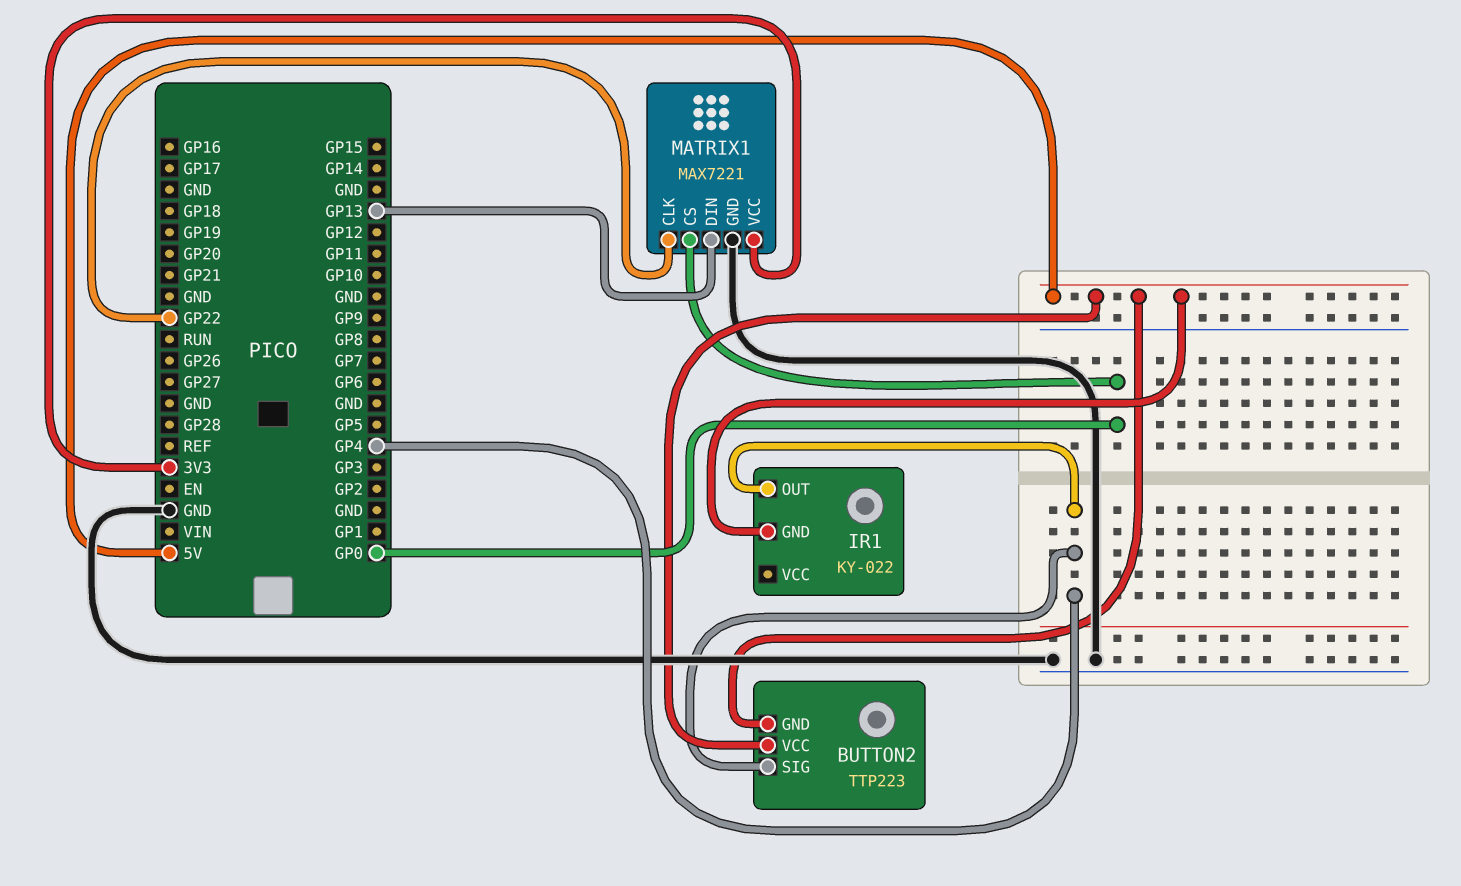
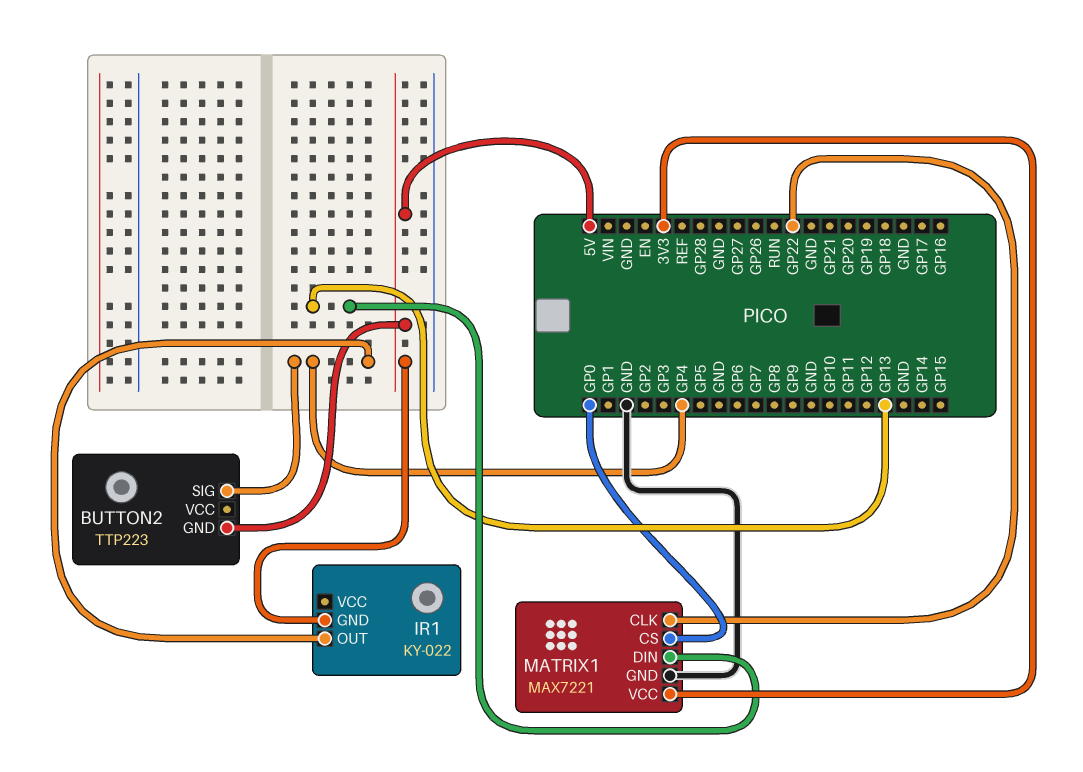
BUTTON2 pin VCC: 5V -> none

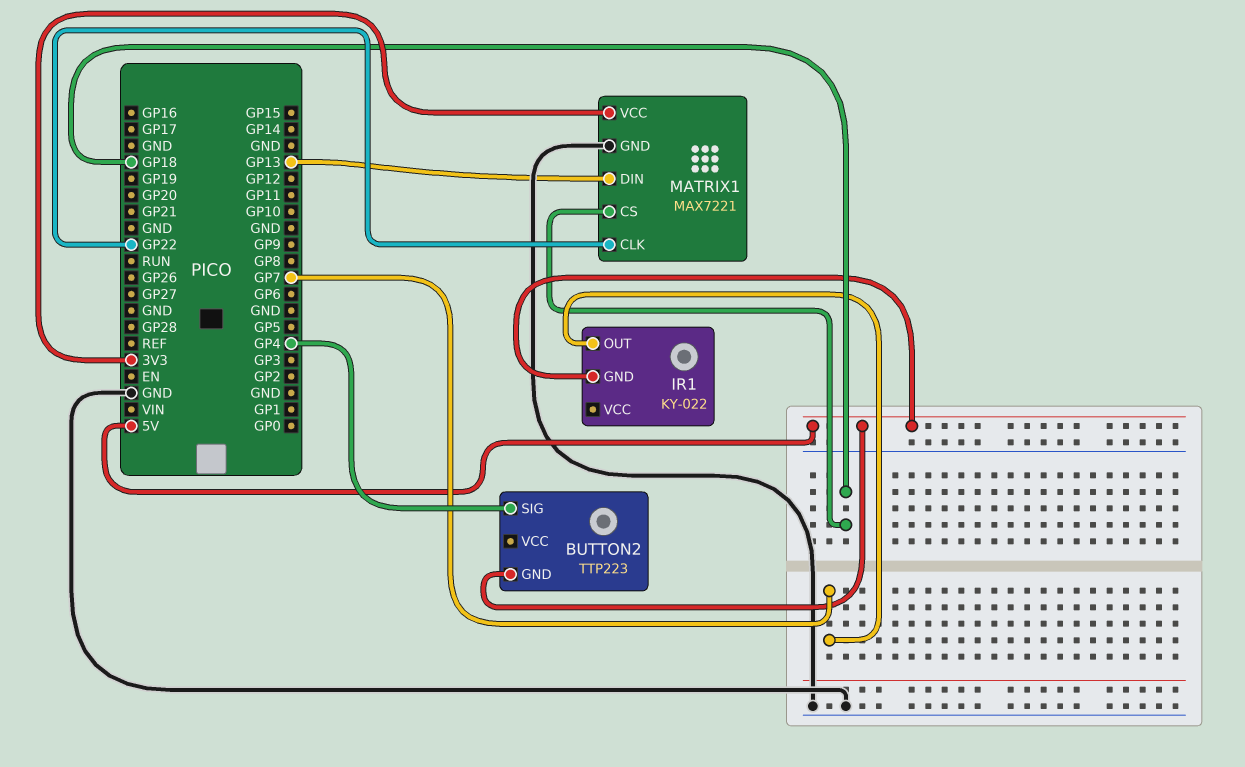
IR1 pin OUT: GP4 -> GP7
MATRIX1 pin CS: GP0 -> GP18

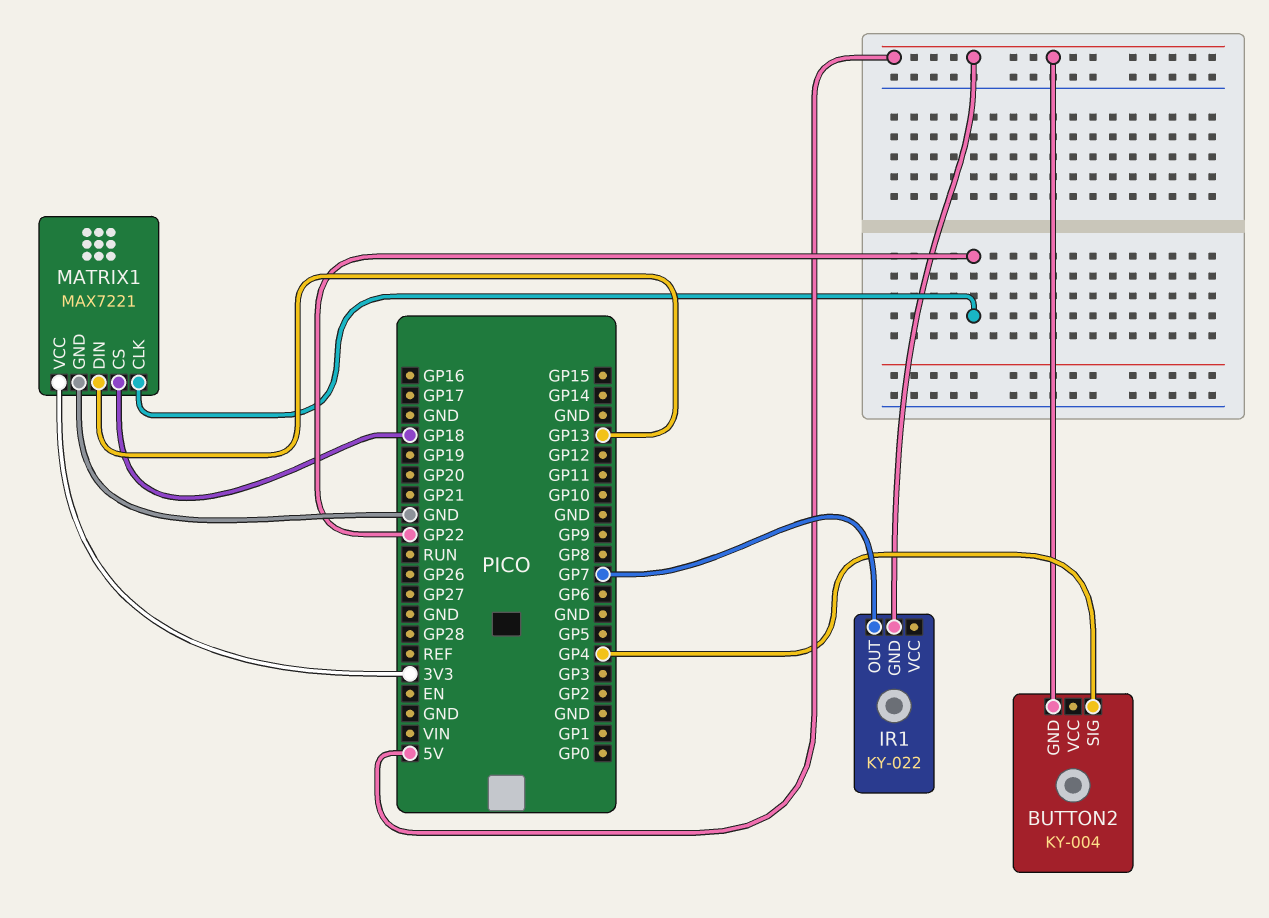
BUTTON2: TTP223 -> KY-004

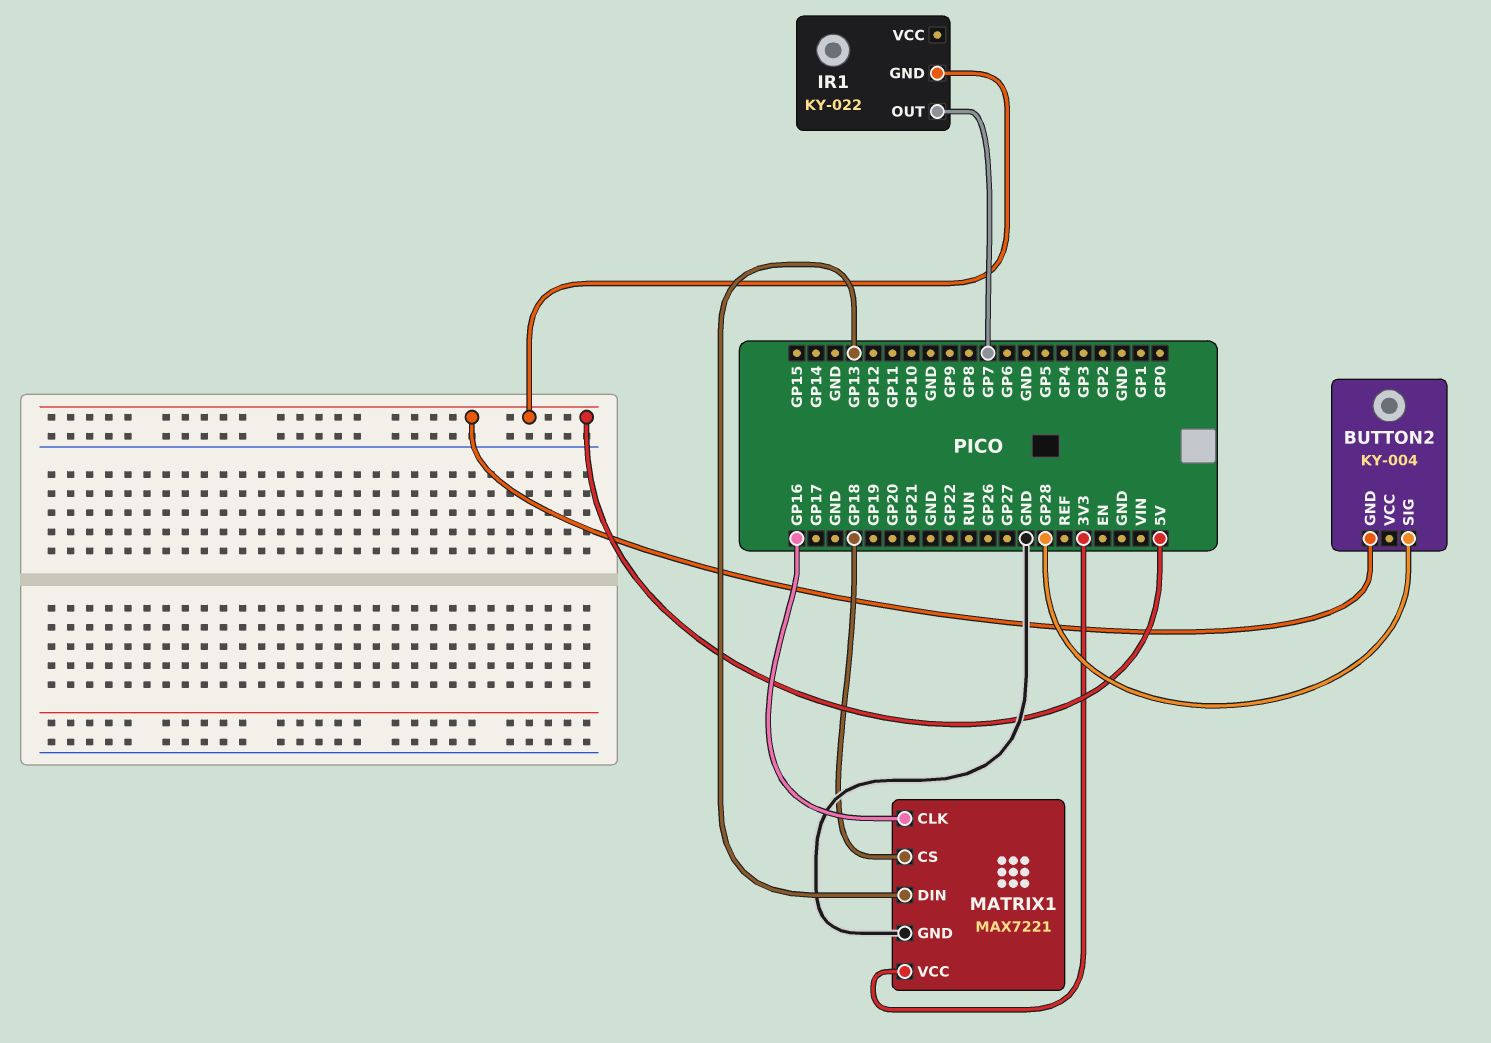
BUTTON2 pin SIG: GP4 -> GP28
MATRIX1 pin CLK: GP22 -> GP16

